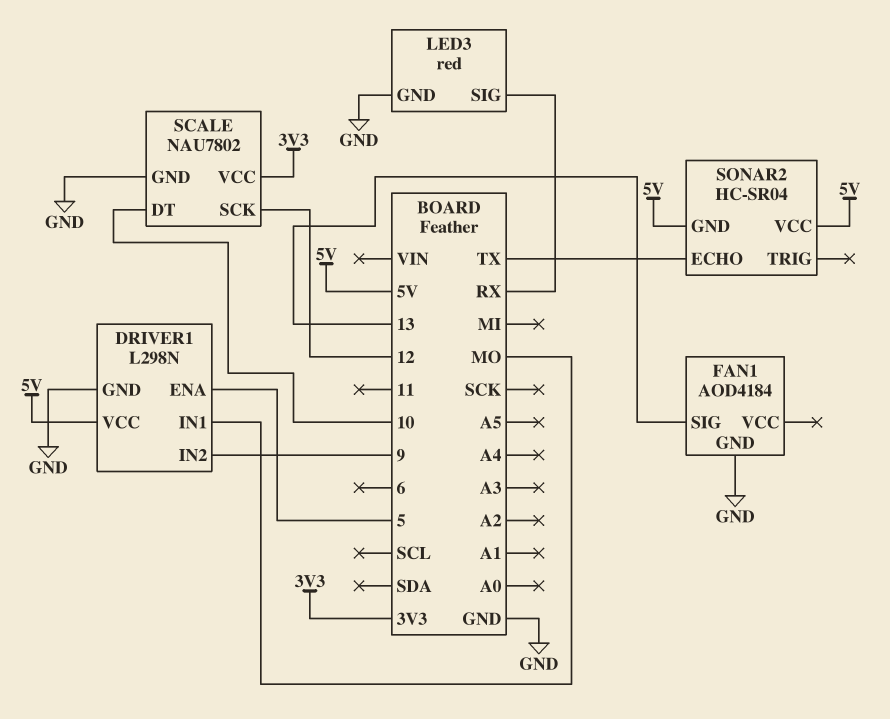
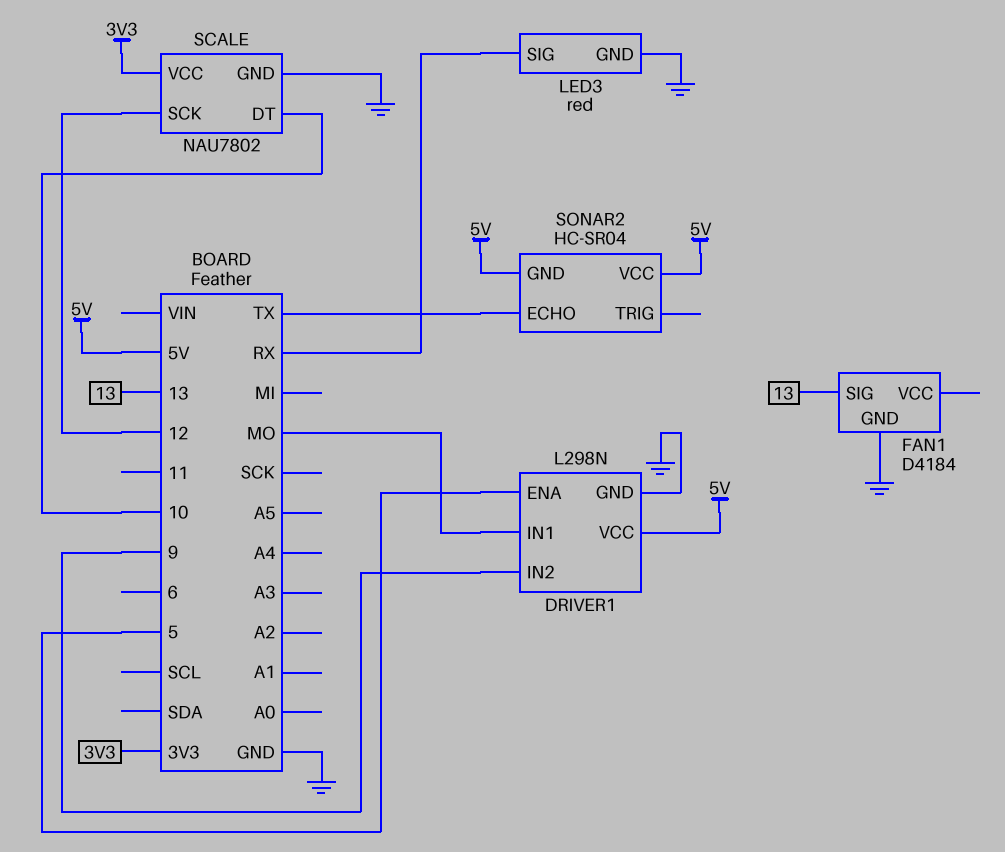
FAN1: AOD4184 -> D4184

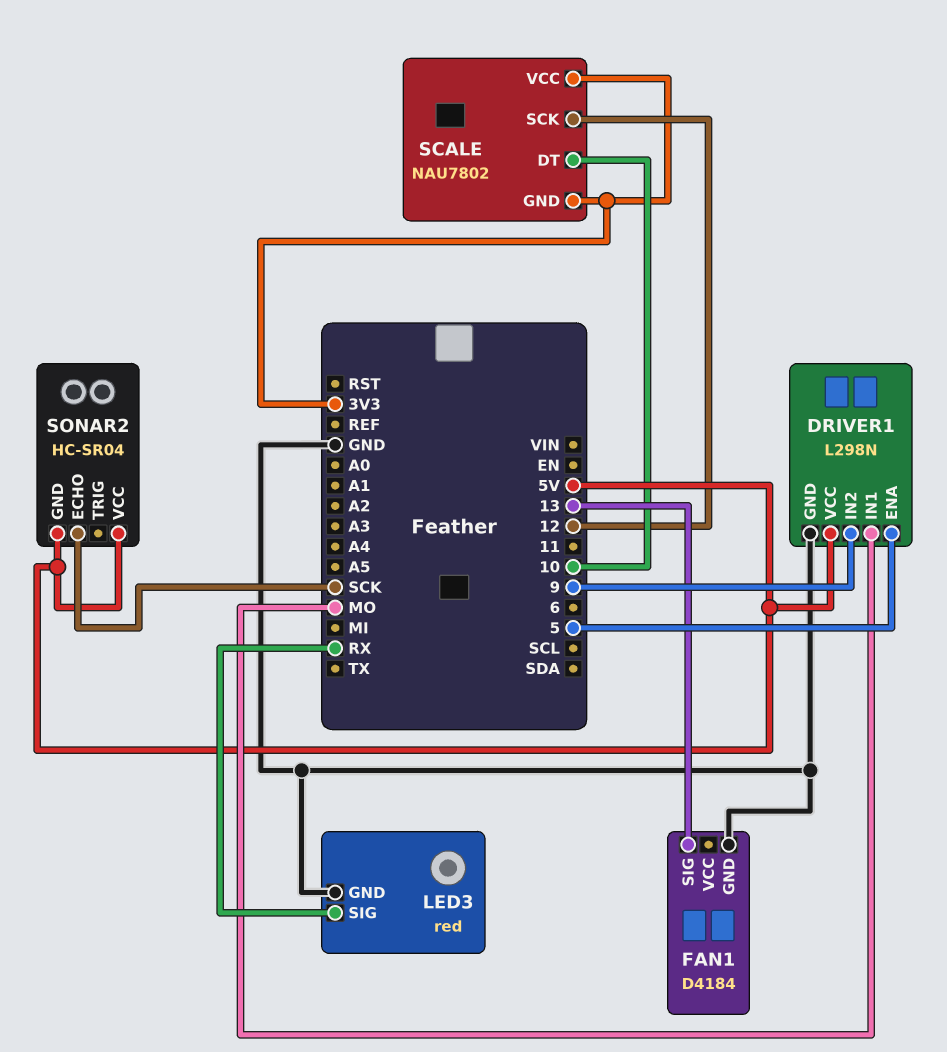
SCALE pin GND: GND -> 3V3
SONAR2 pin ECHO: TX -> SCK

